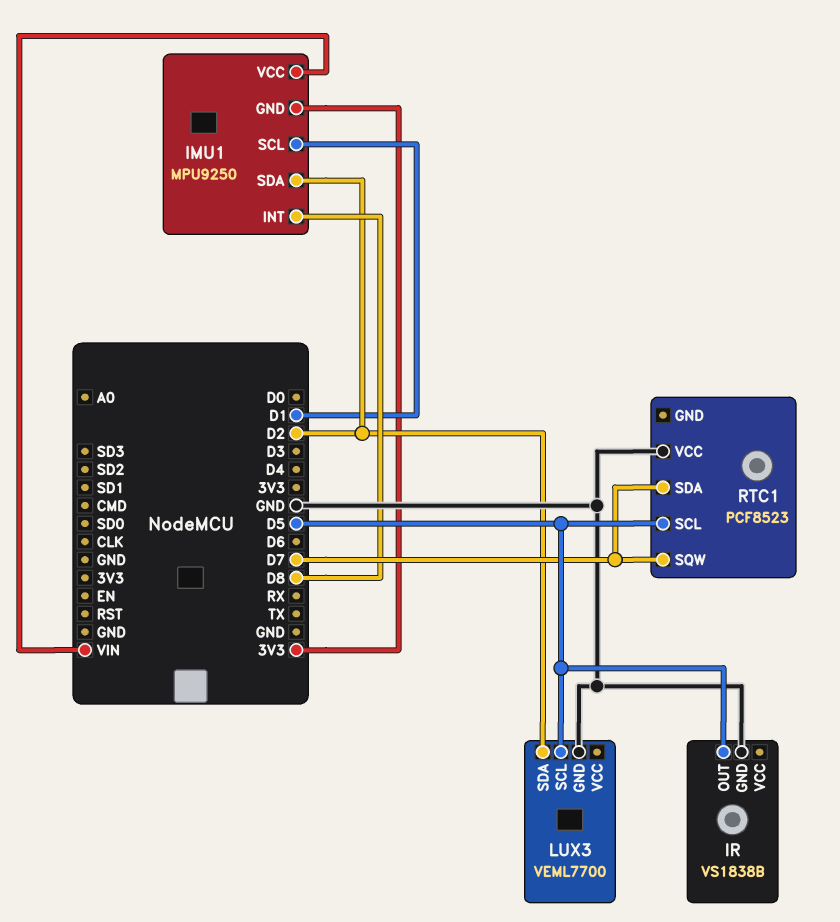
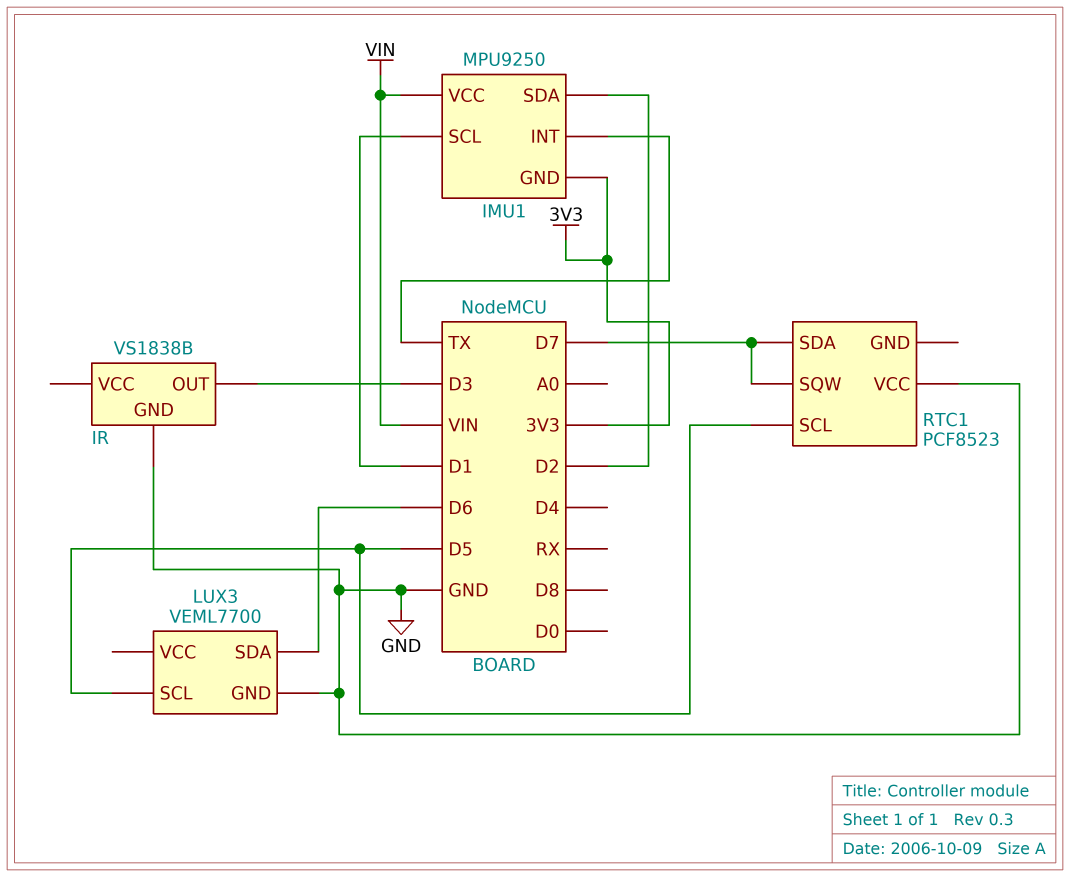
IMU1 pin INT: D8 -> TX
IR pin OUT: D5 -> D3
LUX3 pin SDA: D2 -> D6

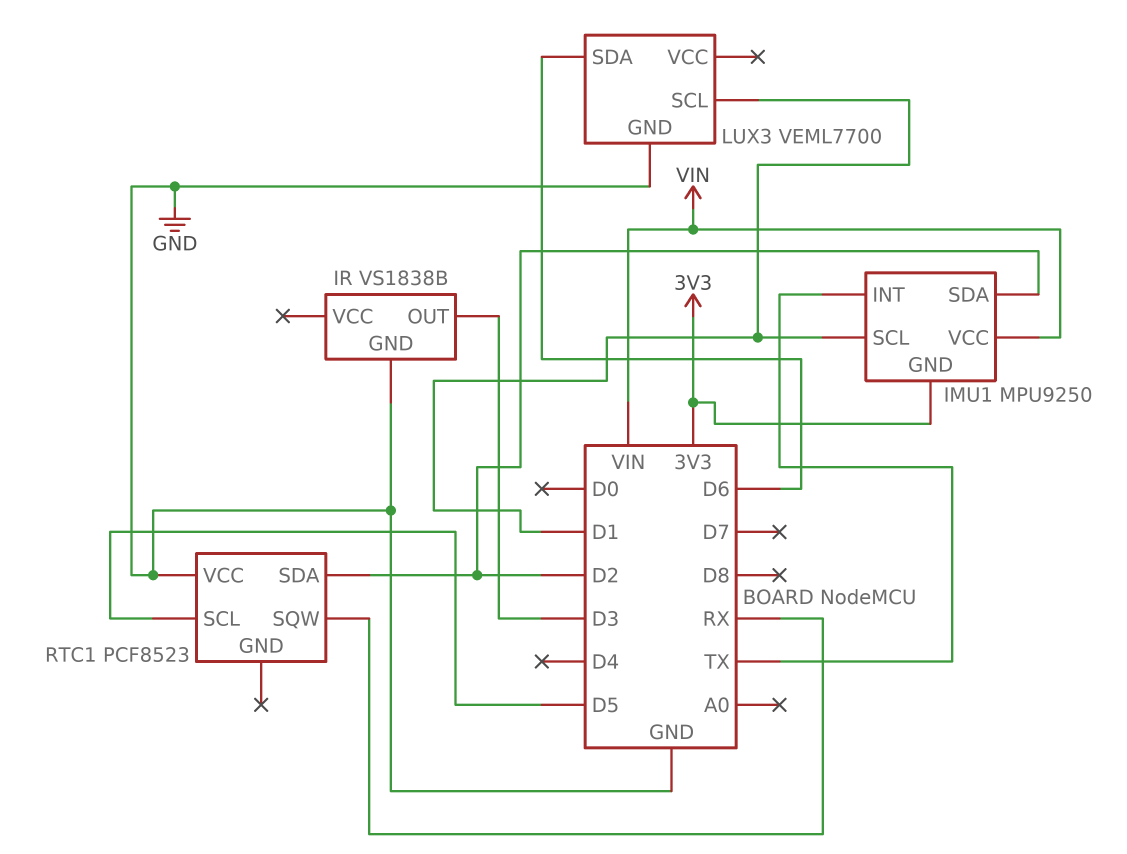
LUX3 pin SCL: D5 -> D1
RTC1 pin SDA: D7 -> D2
RTC1 pin SQW: D7 -> RX

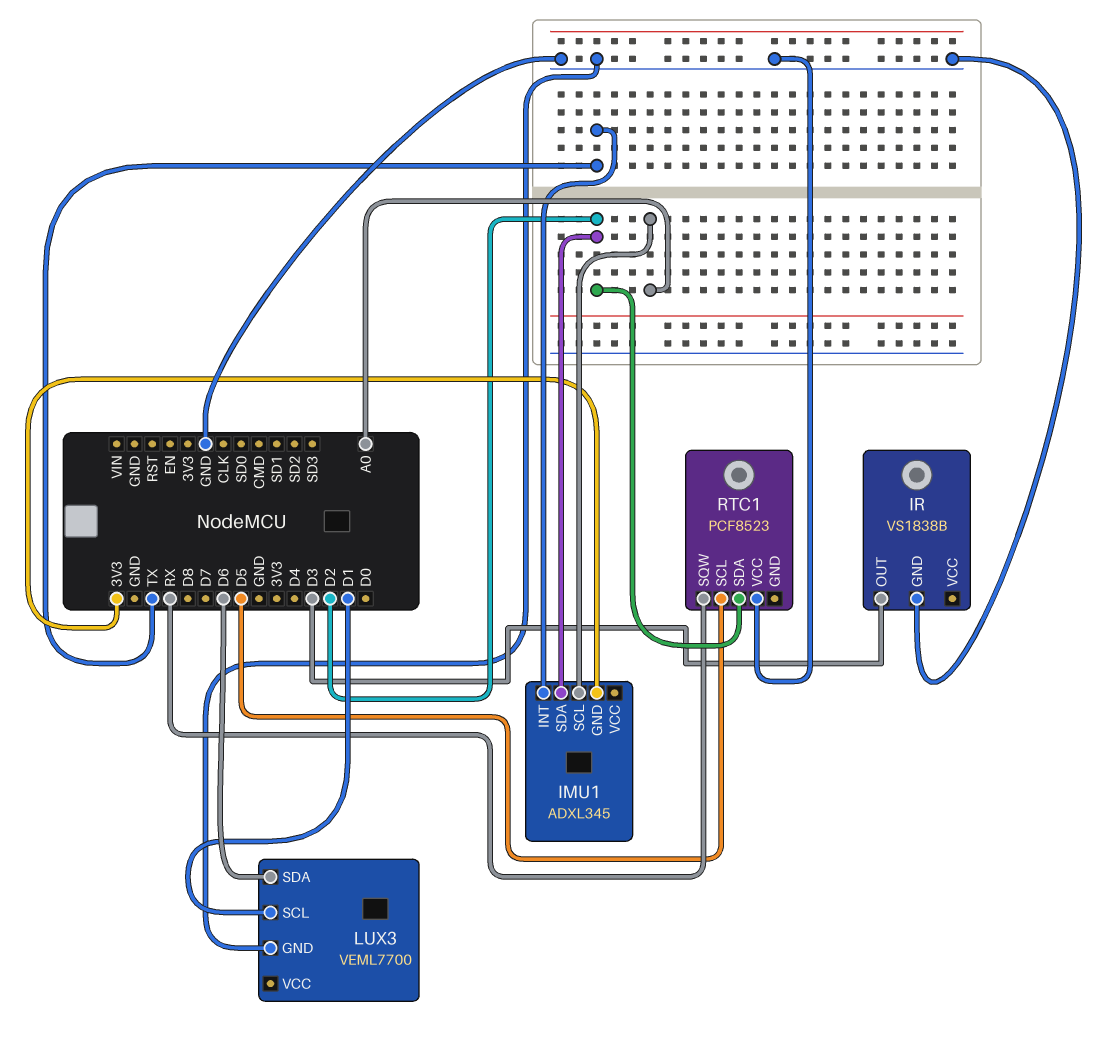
IMU1: MPU9250 -> ADXL345
IMU1 pin SCL: D1 -> A0
IMU1 pin VCC: VIN -> none

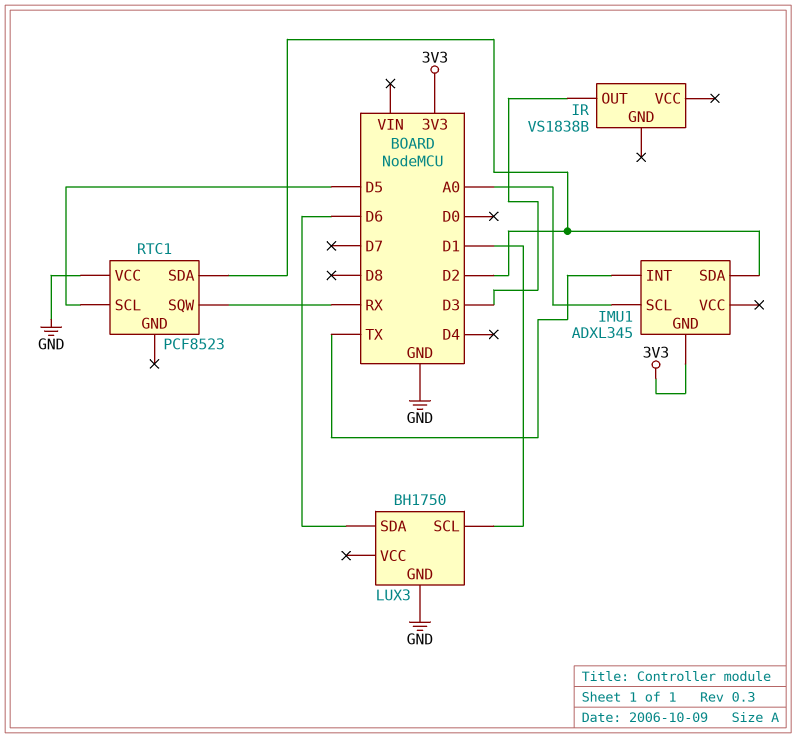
IR pin GND: GND -> none
LUX3: VEML7700 -> BH1750

